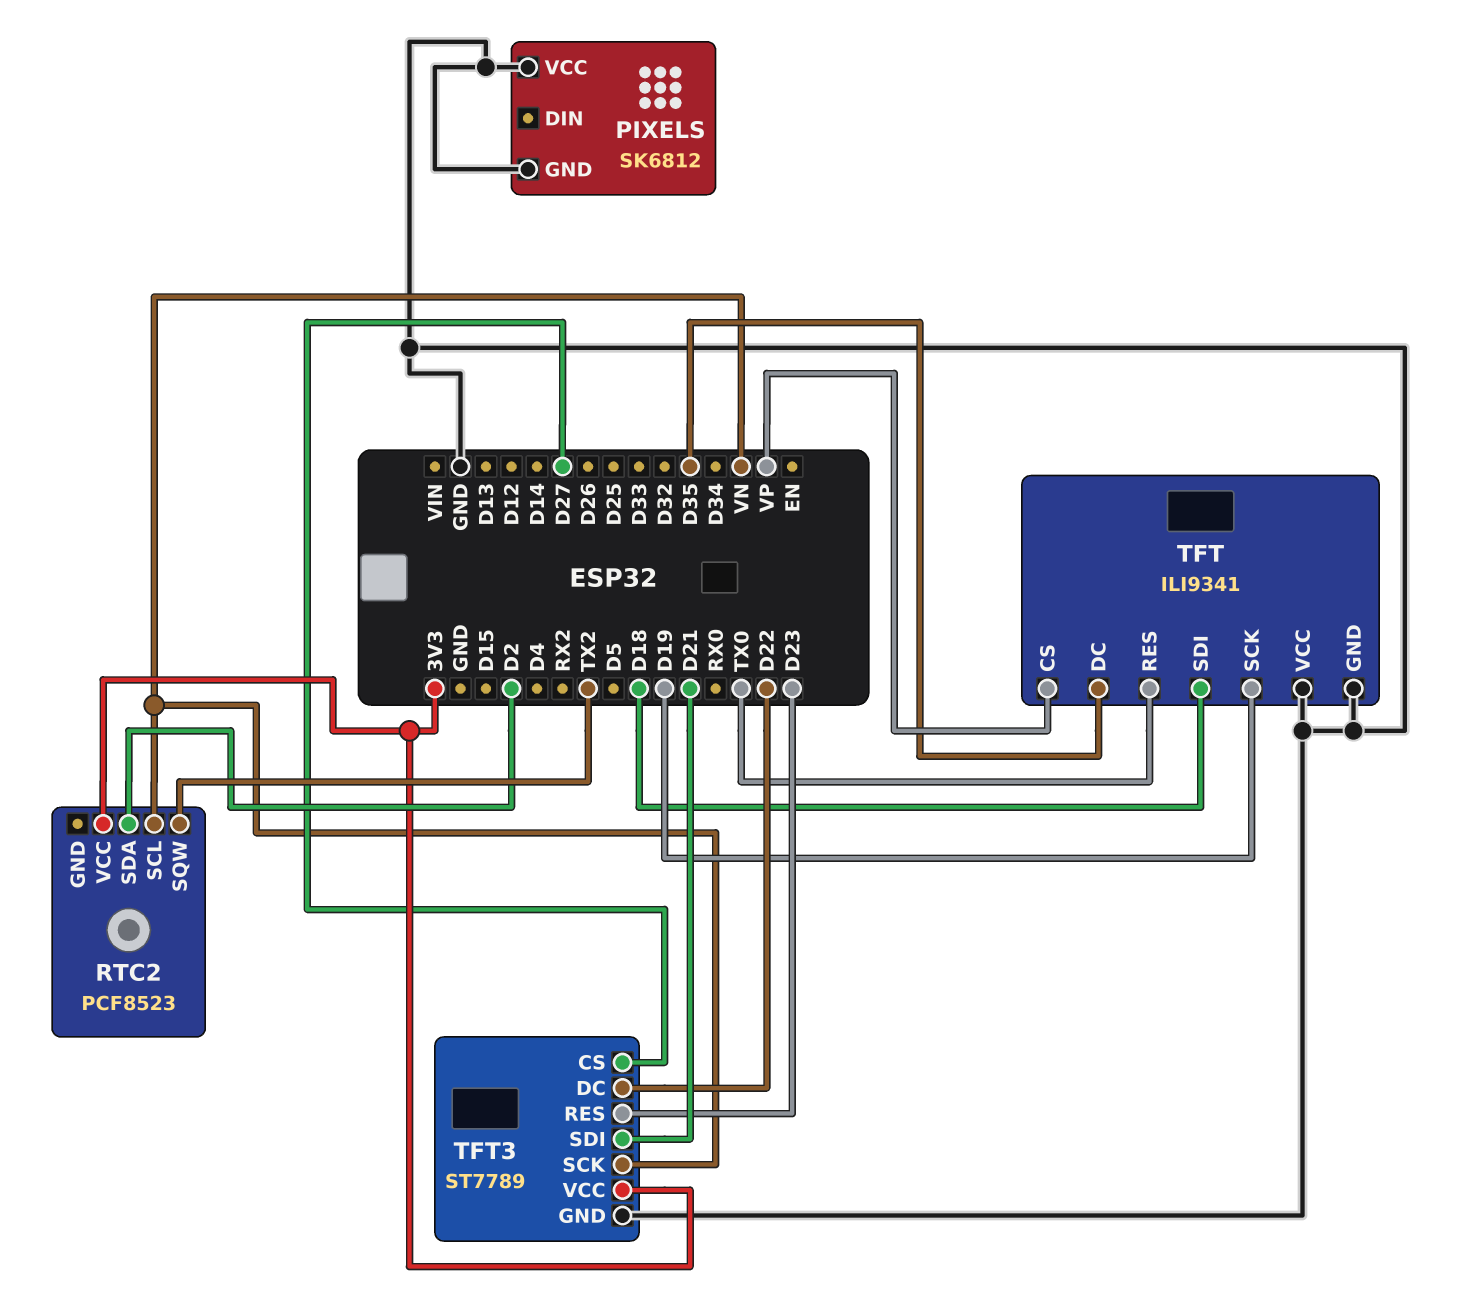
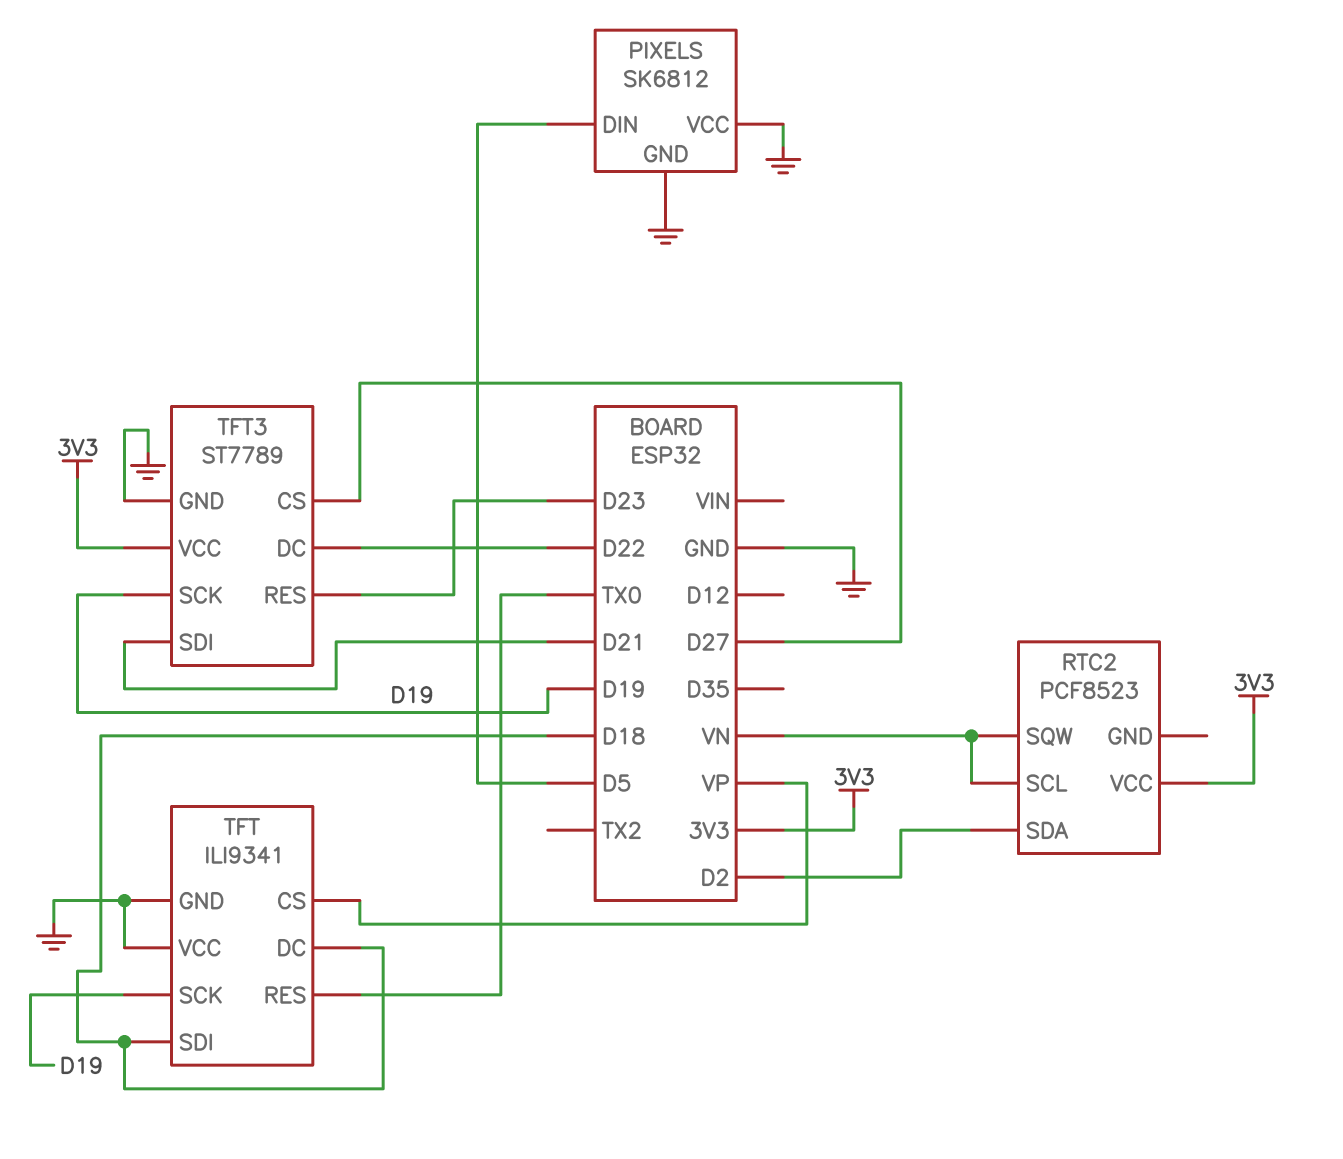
PIXELS pin DIN: none -> D5
RTC2 pin SQW: TX2 -> VN
TFT pin DC: D35 -> D18
TFT3 pin SCK: VN -> D19

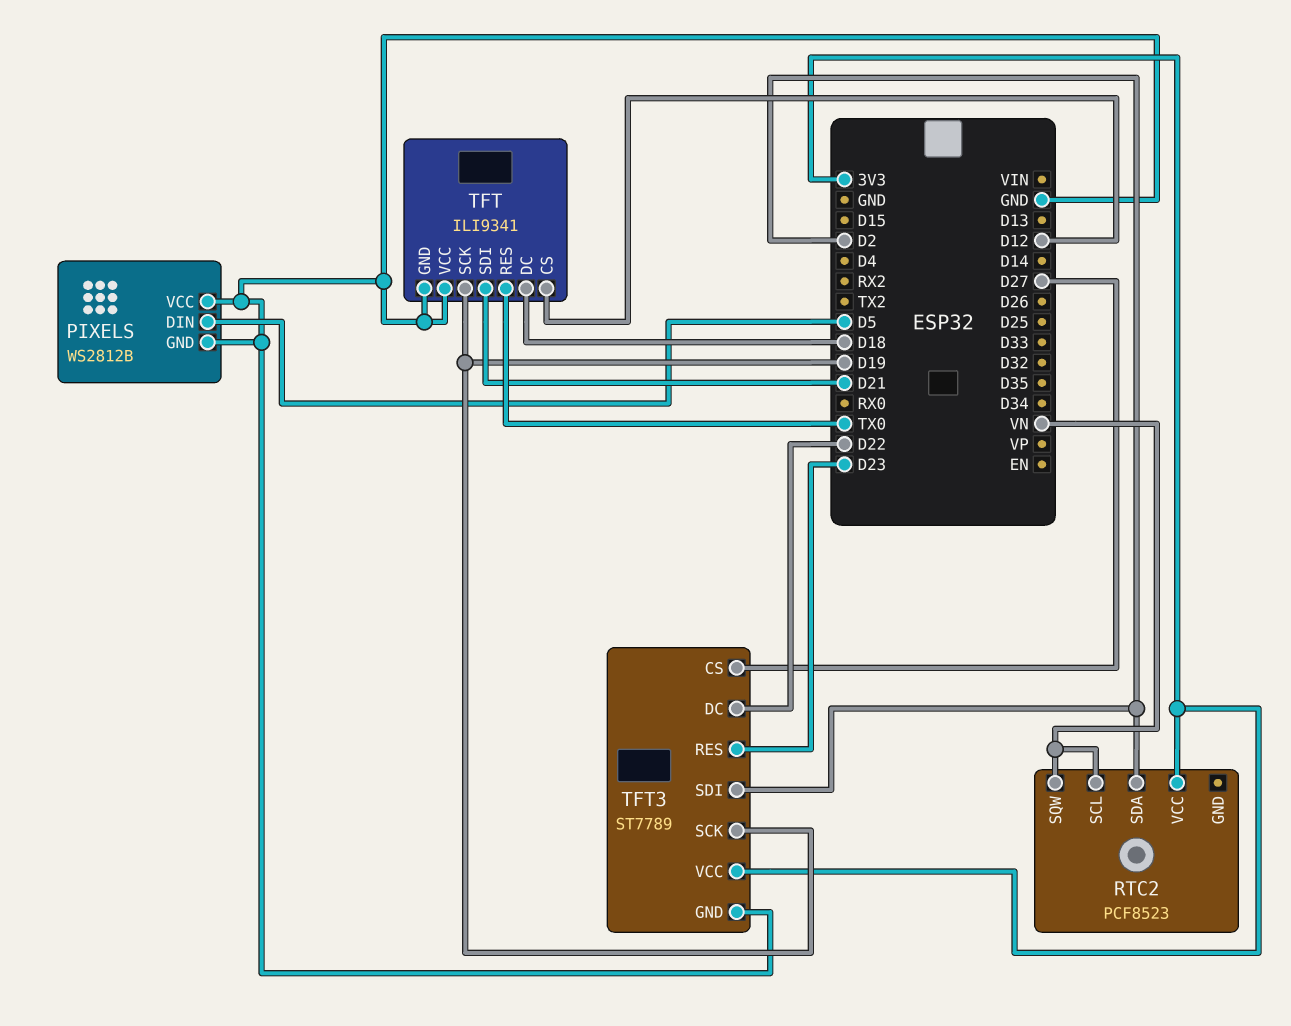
PIXELS: SK6812 -> WS2812B
TFT pin CS: VP -> D12
TFT pin SDI: D18 -> D21
TFT3 pin SDI: D21 -> D2

